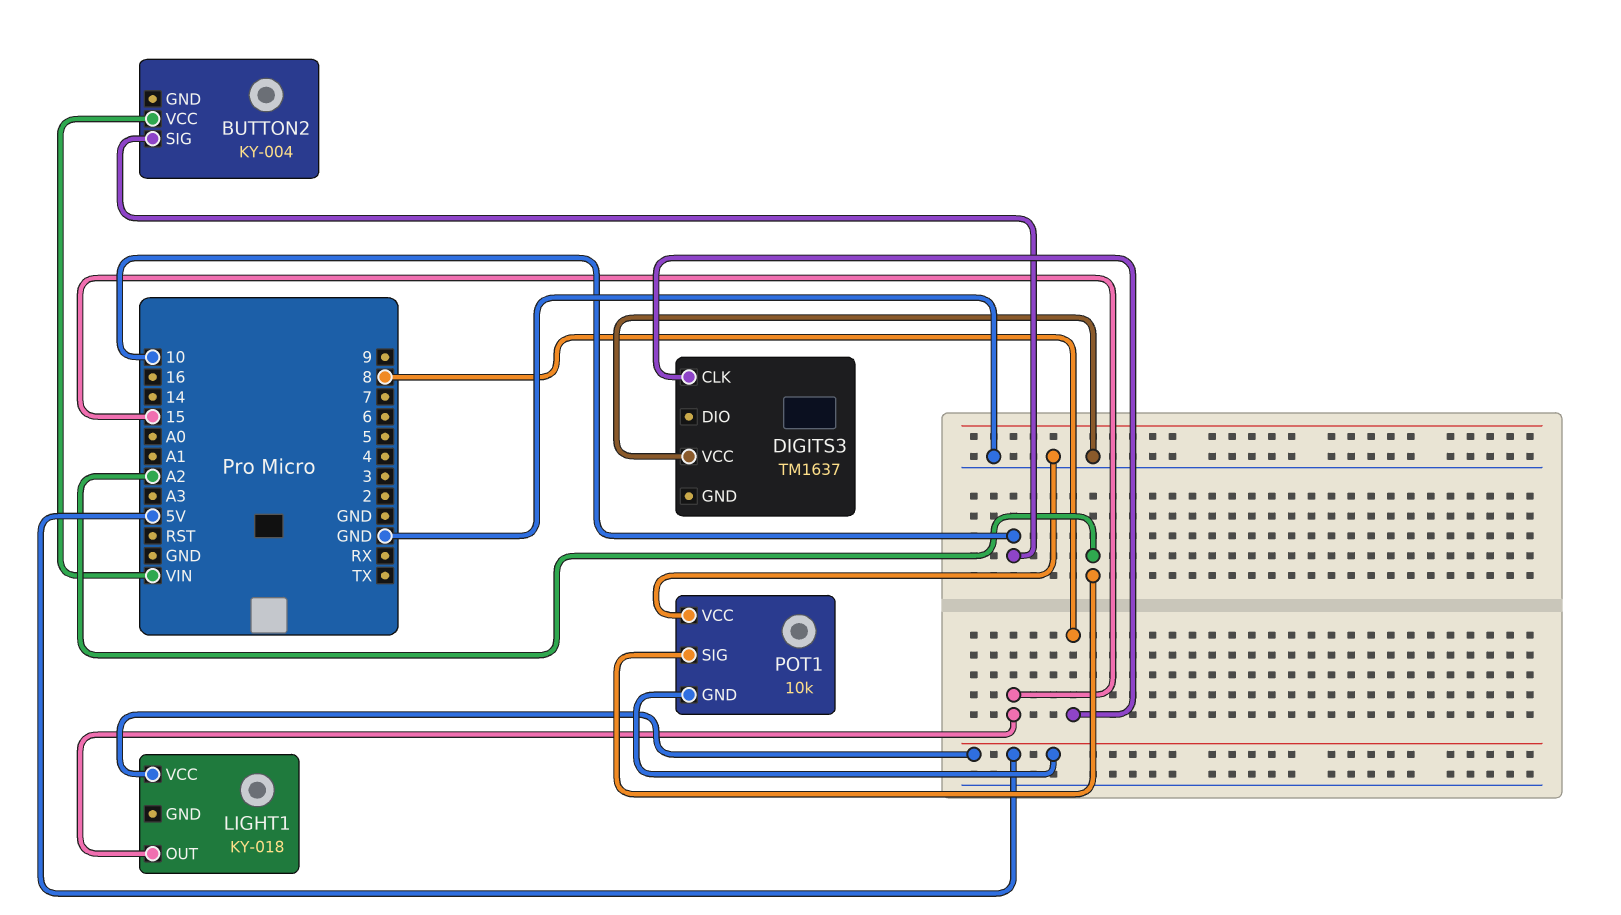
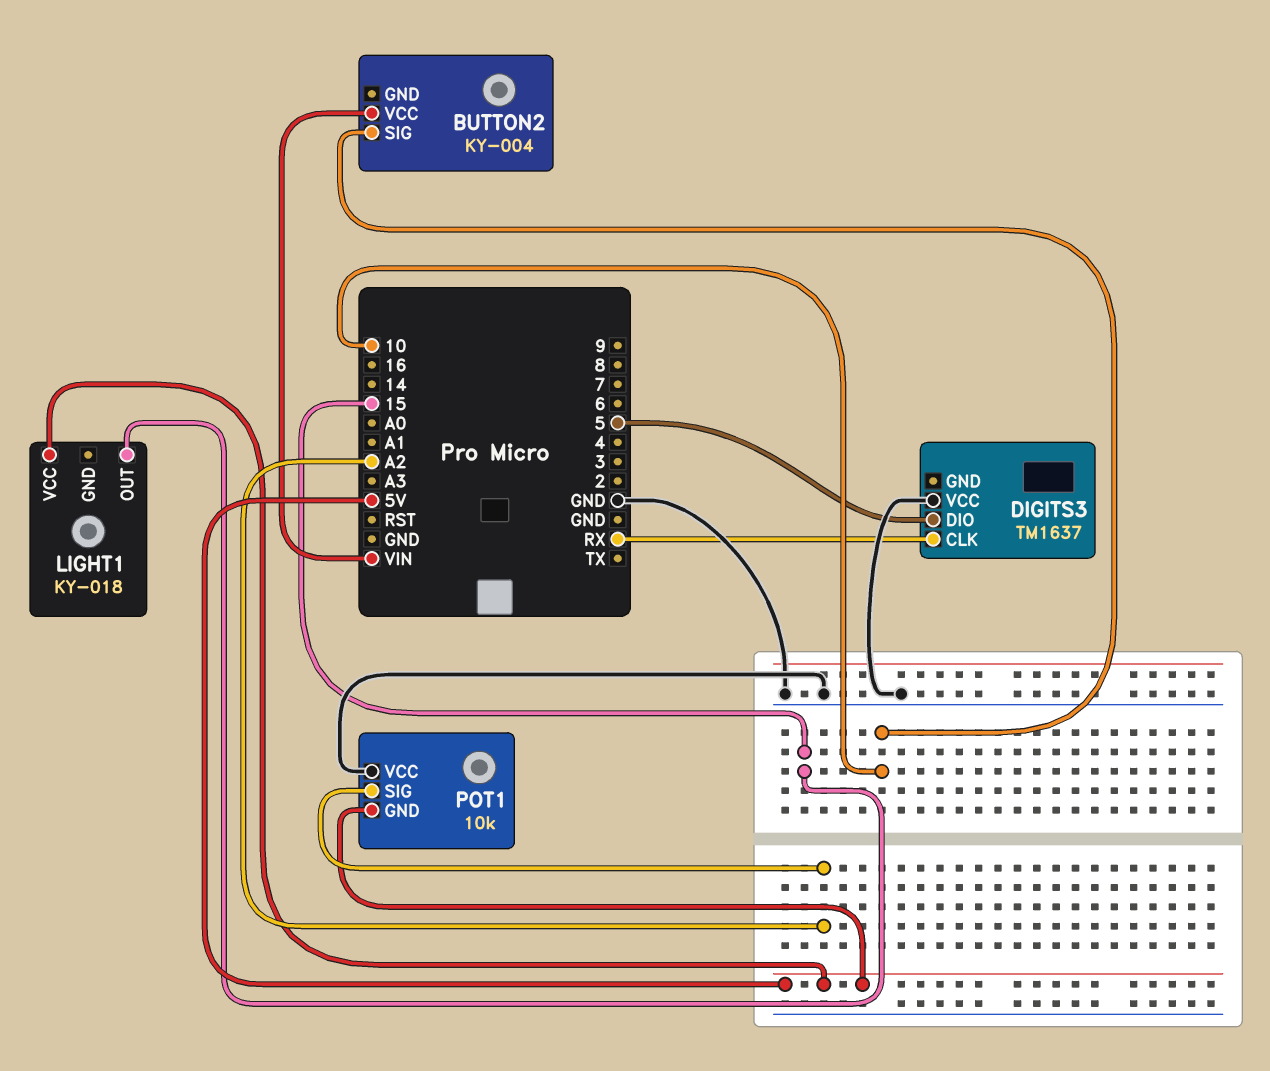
DIGITS3 pin CLK: 8 -> RX
DIGITS3 pin DIO: none -> 5

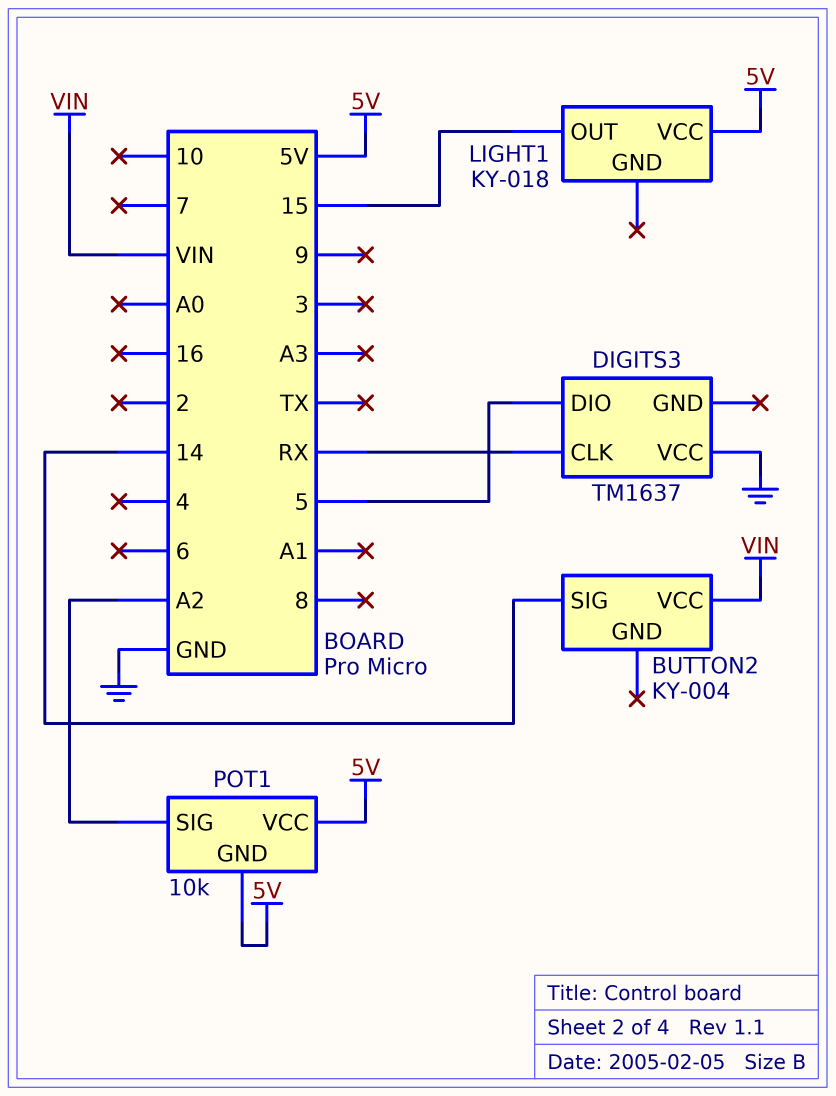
BUTTON2 pin SIG: 10 -> 14
POT1 pin VCC: GND -> 5V

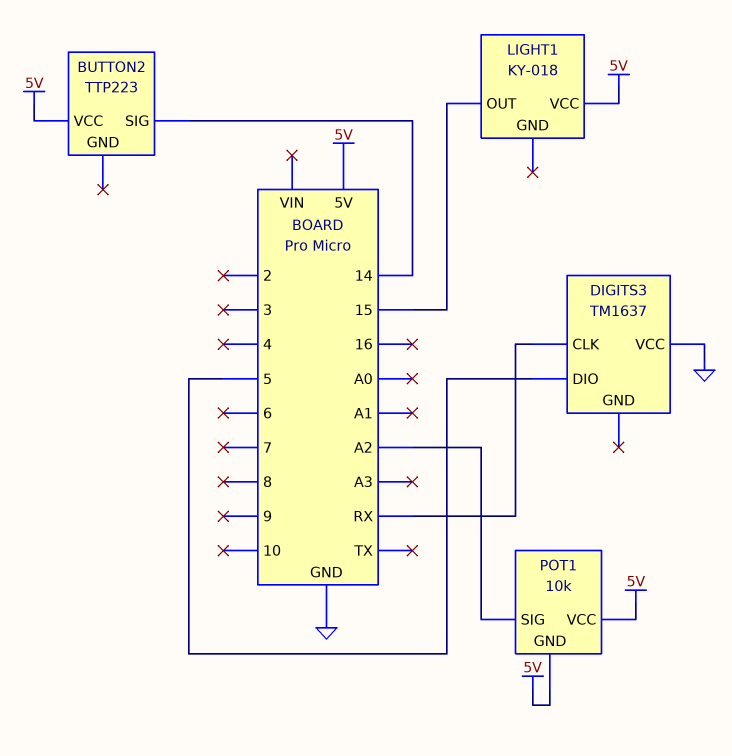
BUTTON2: KY-004 -> TTP223
BUTTON2 pin VCC: VIN -> 5V

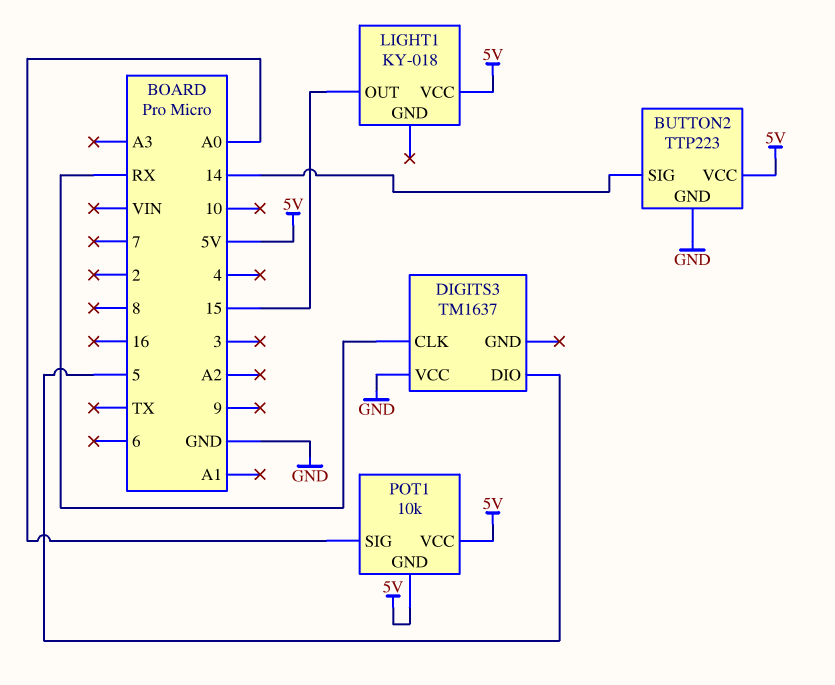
BUTTON2 pin GND: none -> GND
POT1 pin SIG: A2 -> A0

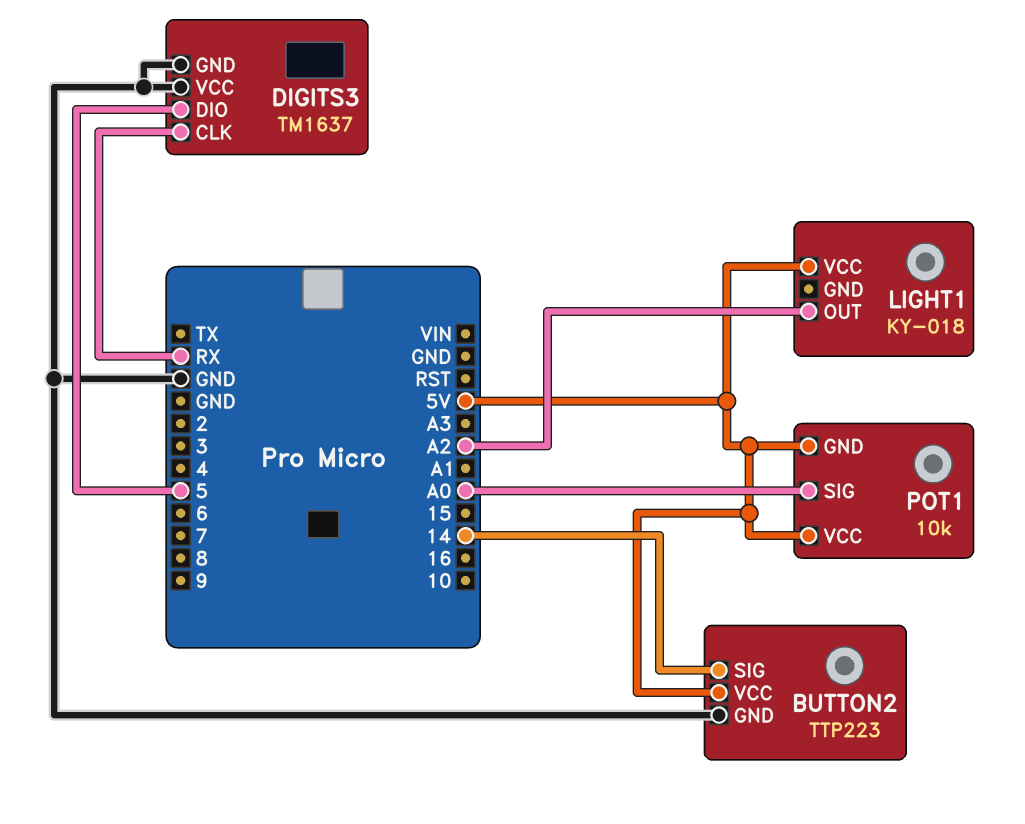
DIGITS3 pin GND: none -> GND
LIGHT1 pin OUT: 15 -> A2

